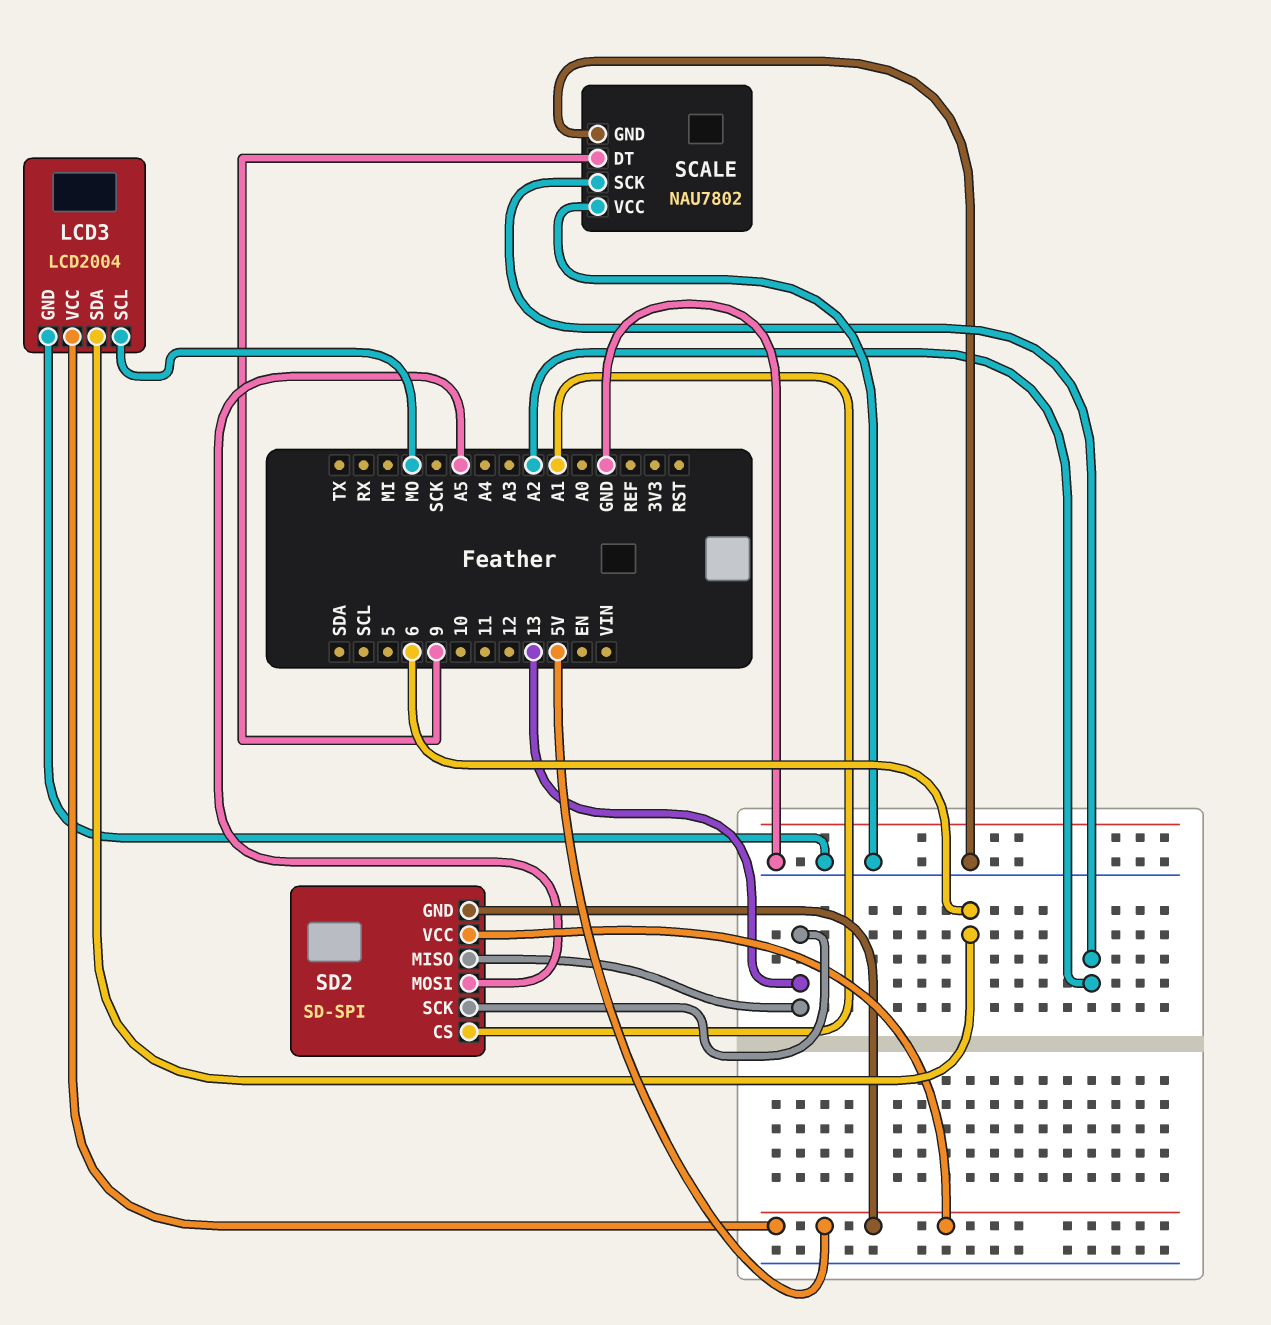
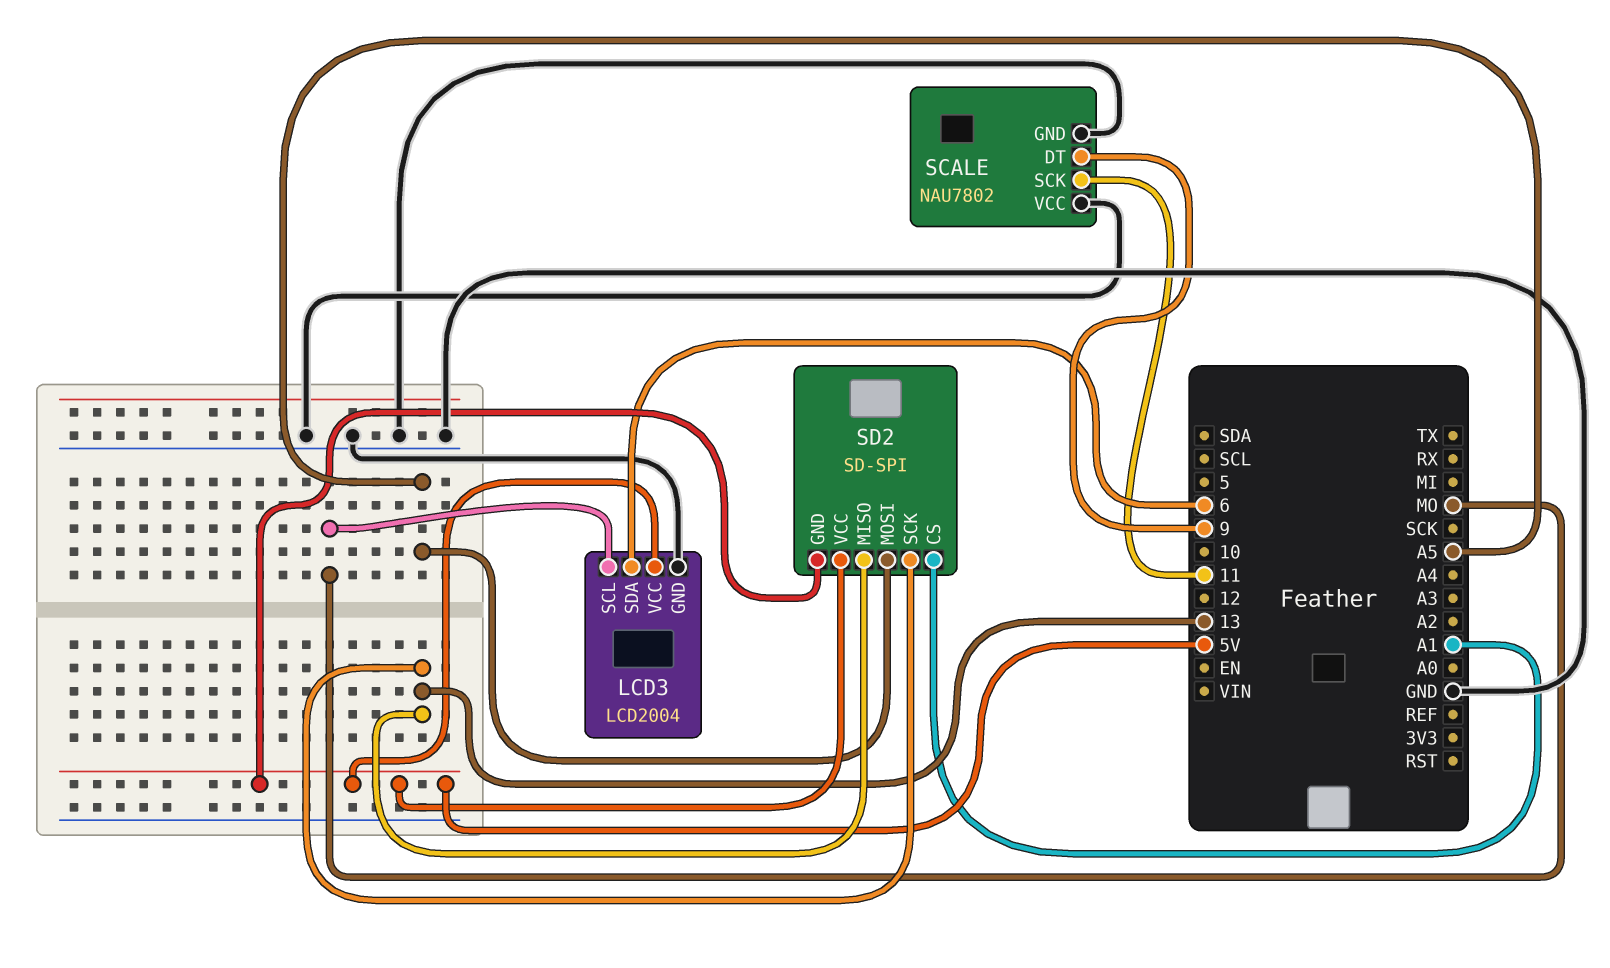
SCALE pin SCK: A2 -> 11

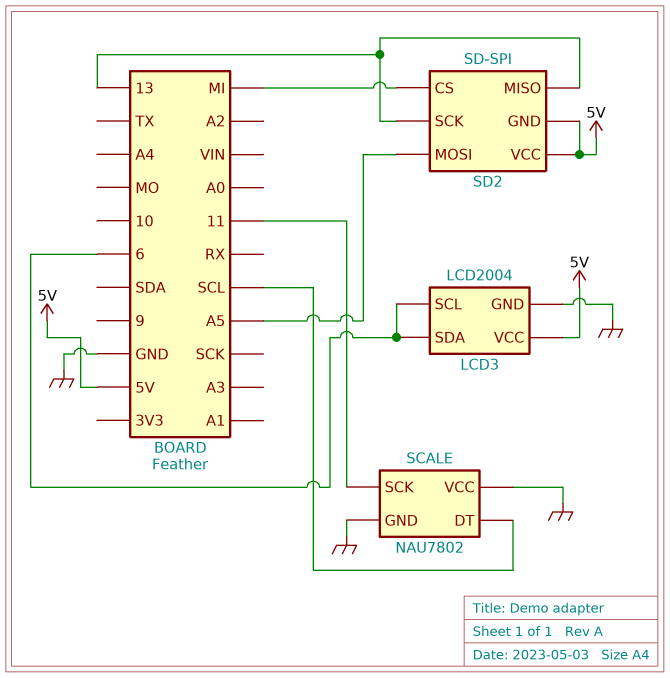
LCD3 pin SCL: MO -> 6
SCALE pin DT: 9 -> SCL
SD2 pin CS: A1 -> MI

